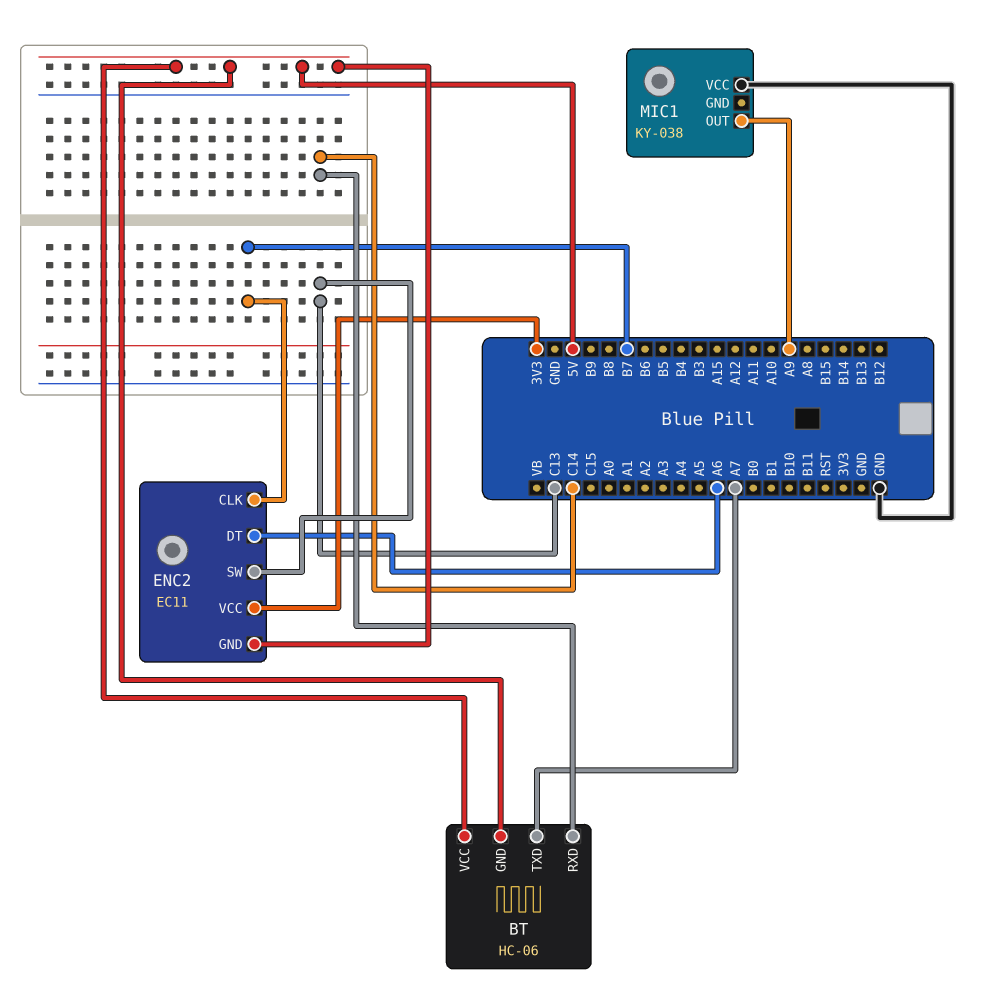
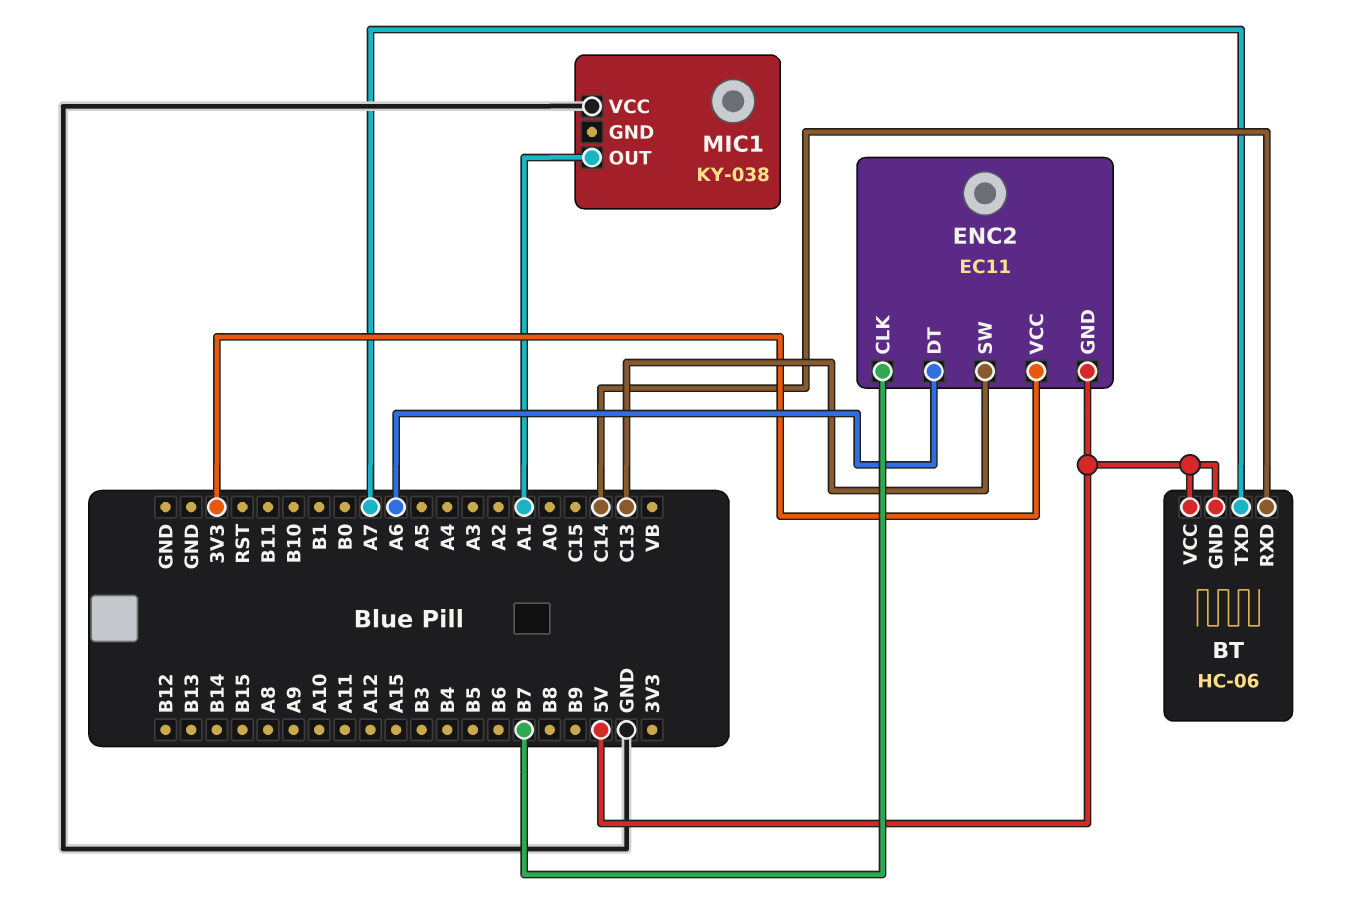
MIC1 pin OUT: A9 -> A1

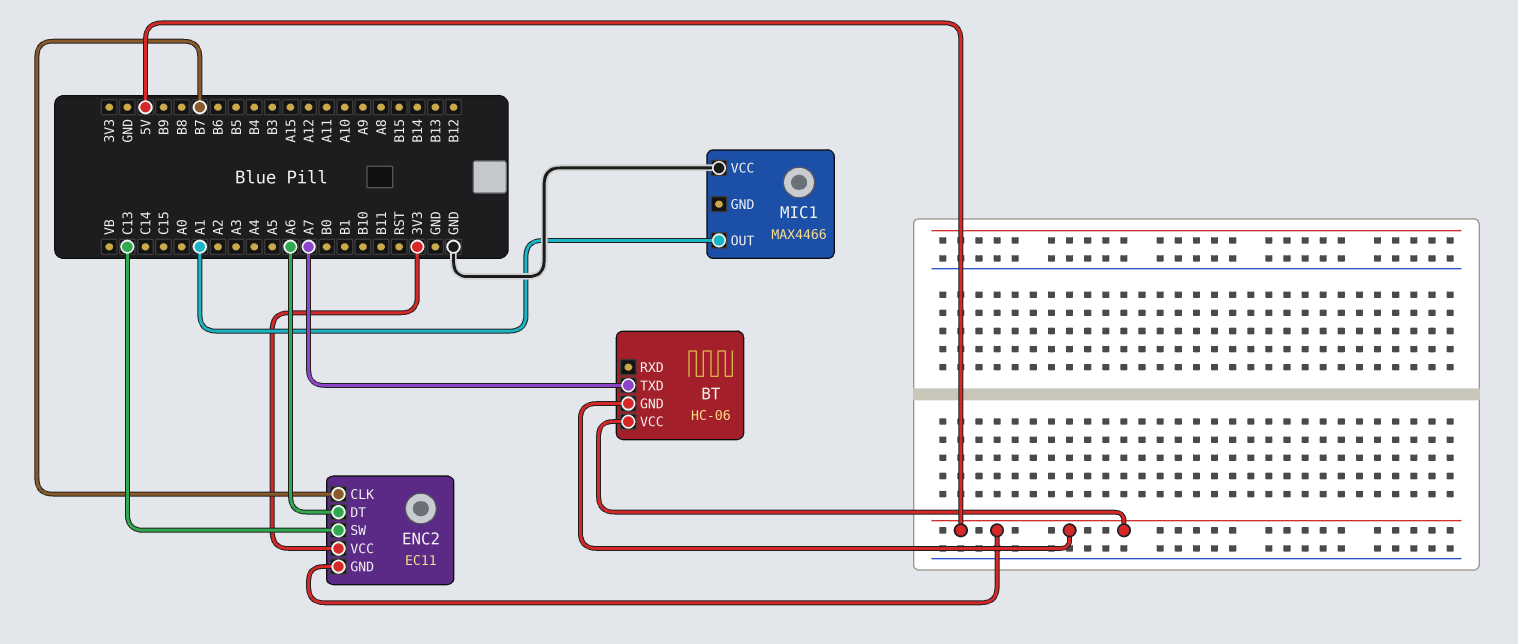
BT pin RXD: C14 -> none
MIC1: KY-038 -> MAX4466

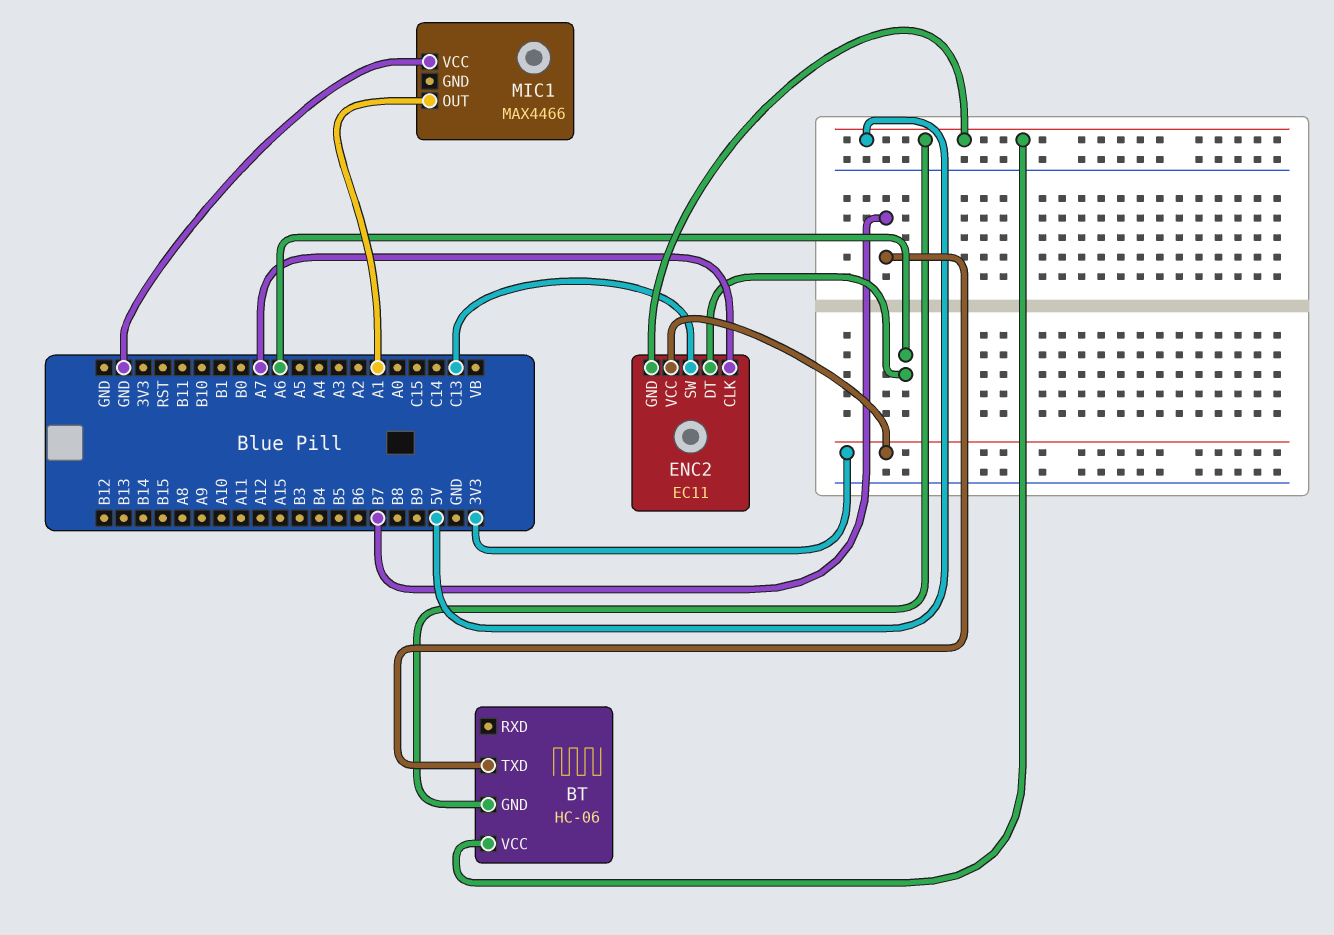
BT pin TXD: A7 -> B7
ENC2 pin CLK: B7 -> A7

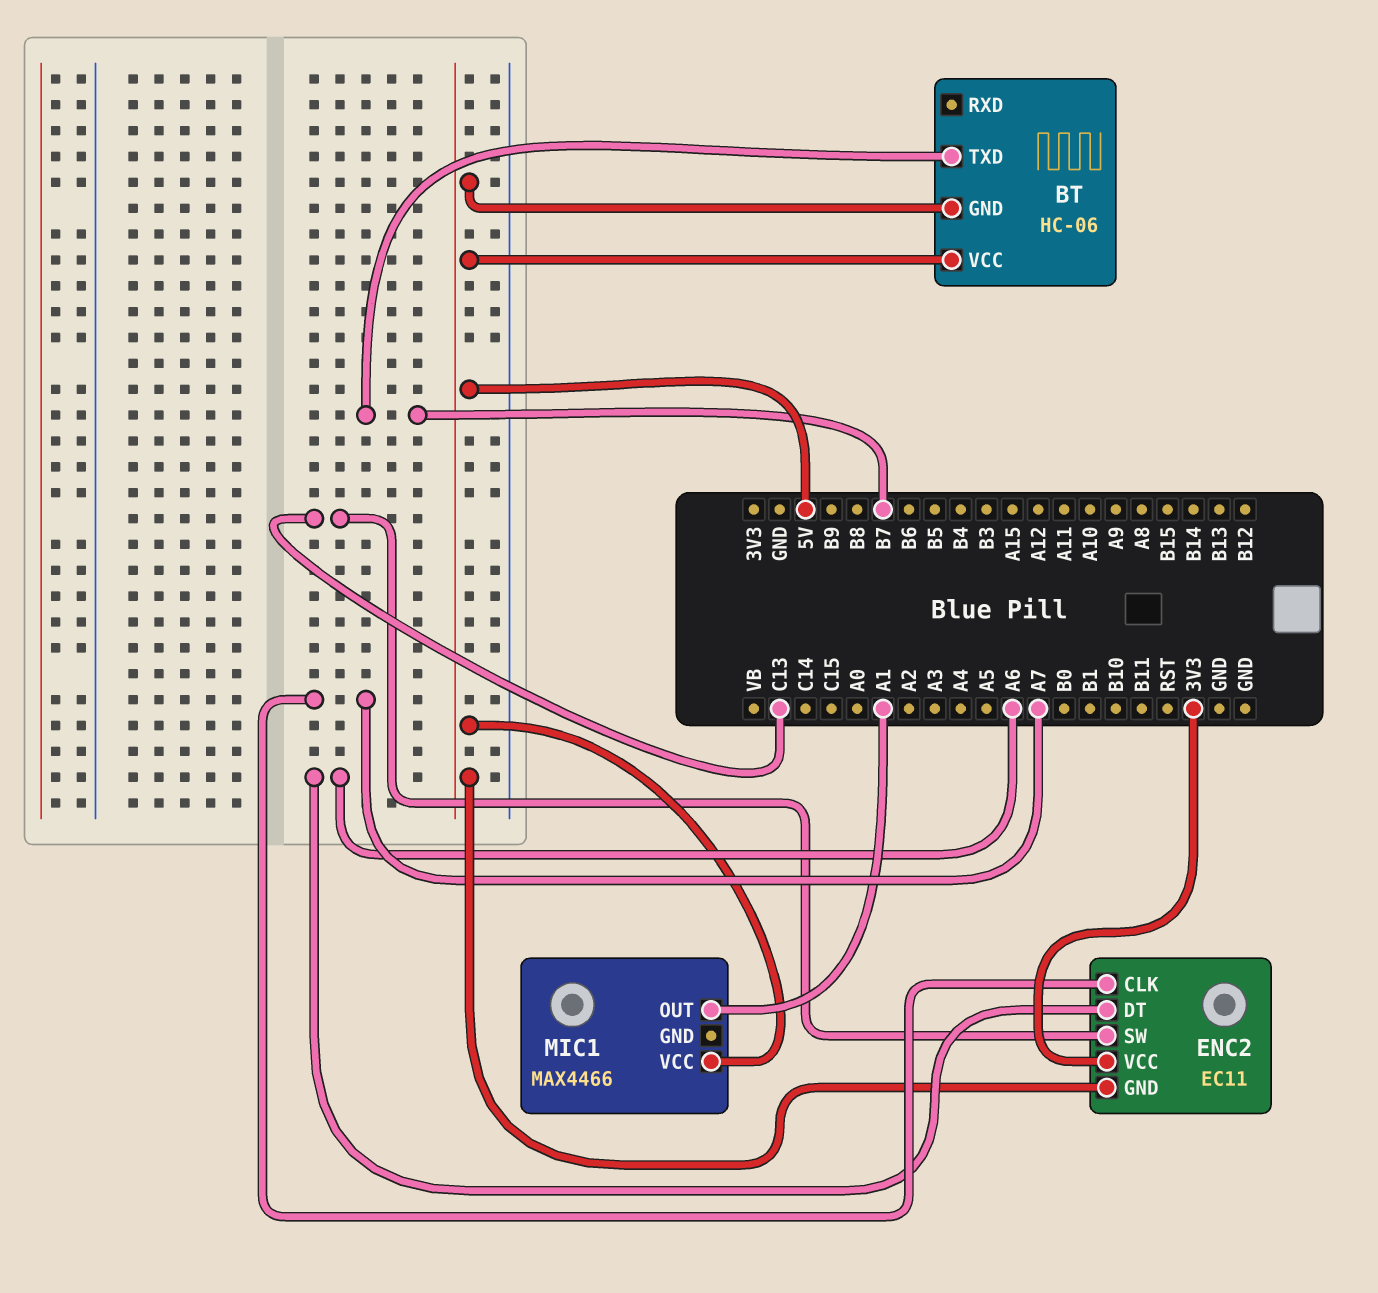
MIC1 pin VCC: GND -> 5V

